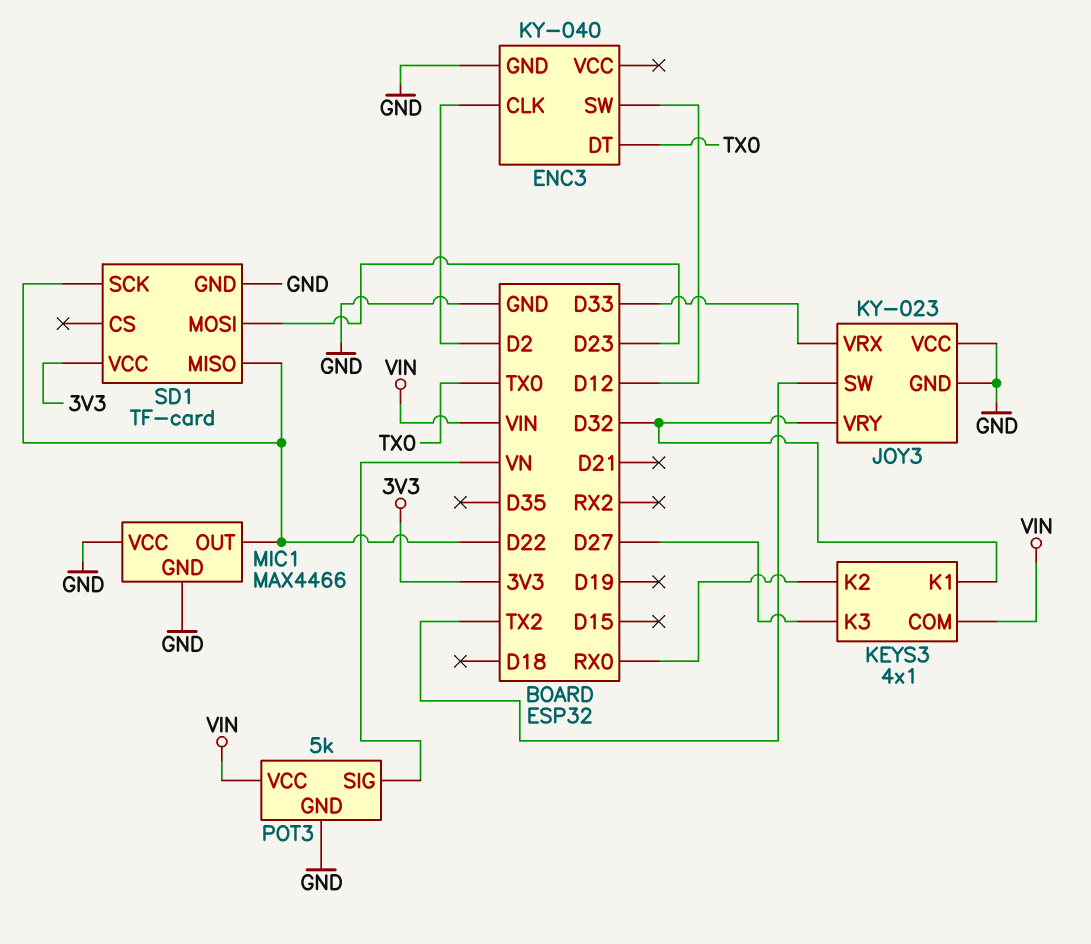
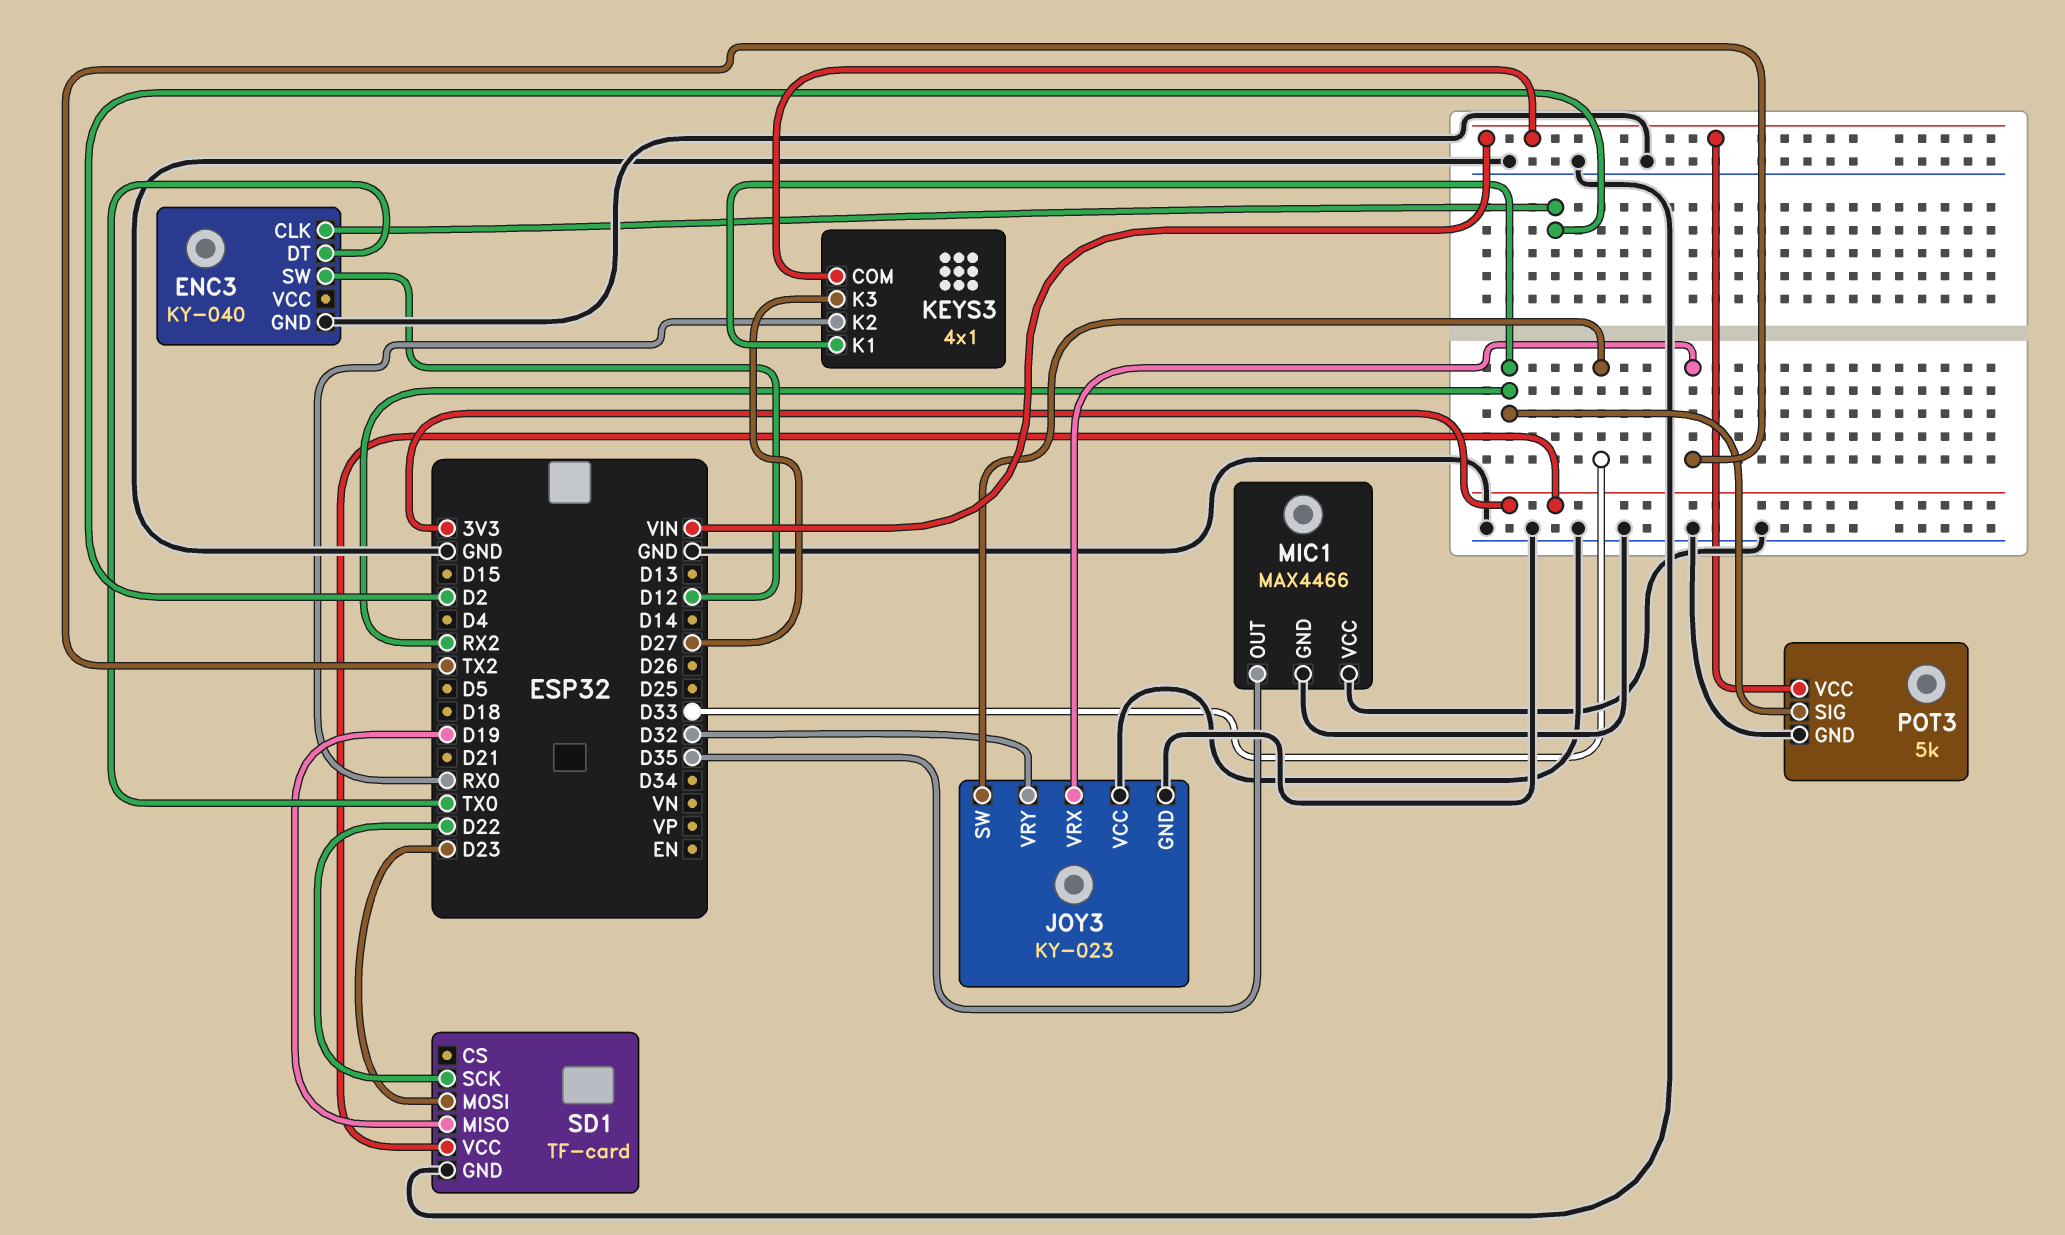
JOY3 pin SW: TX2 -> D33
JOY3 pin VRX: D33 -> TX2
KEYS3 pin K1: D32 -> RX2
MIC1 pin OUT: D22 -> D35
POT3 pin SIG: VN -> RX2
SD1 pin MISO: D22 -> D19

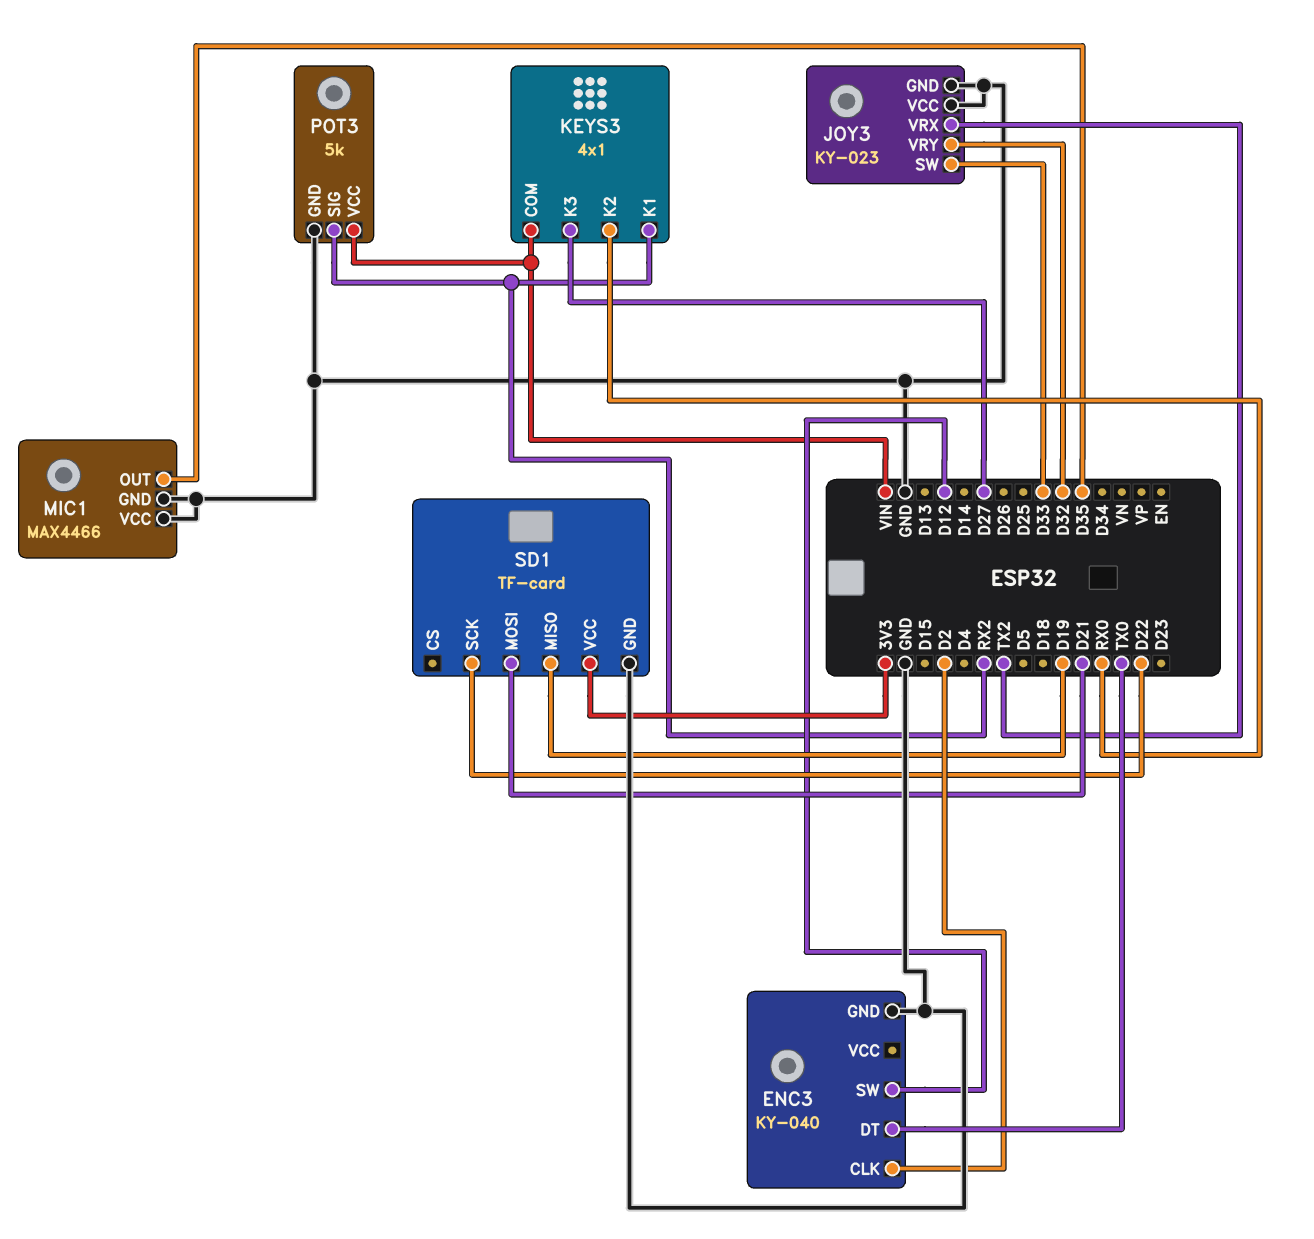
SD1 pin MOSI: D23 -> D21

